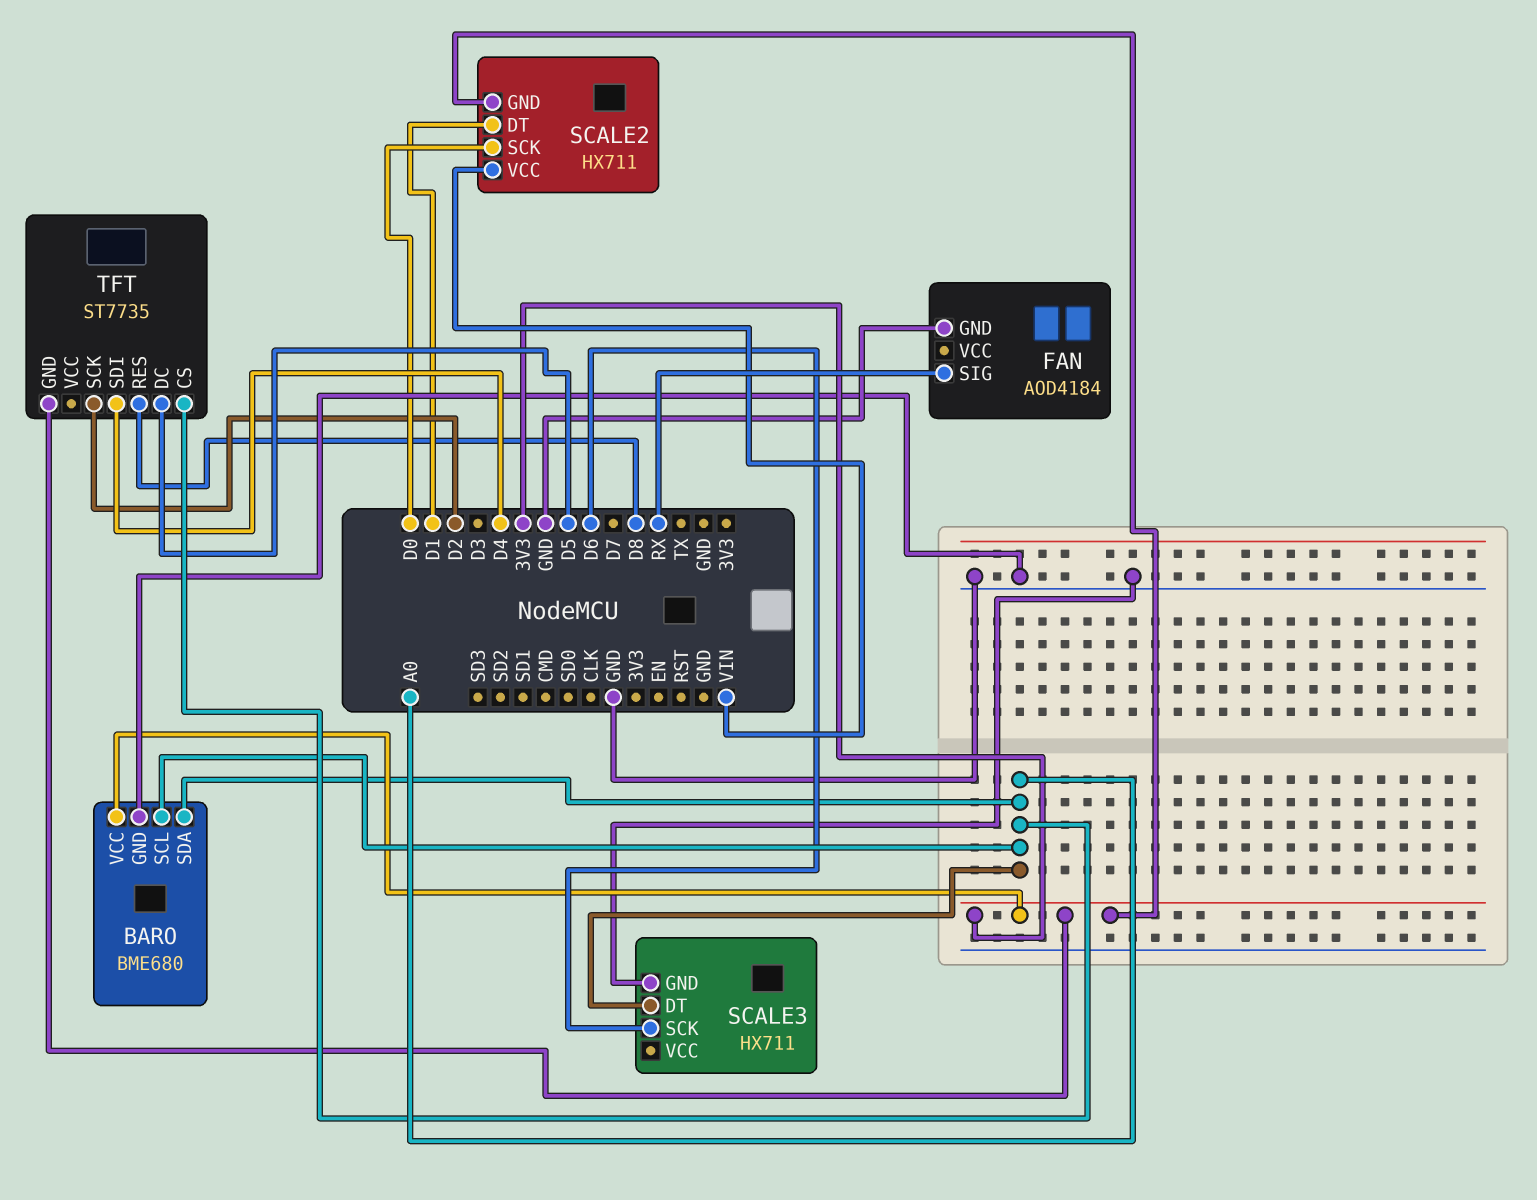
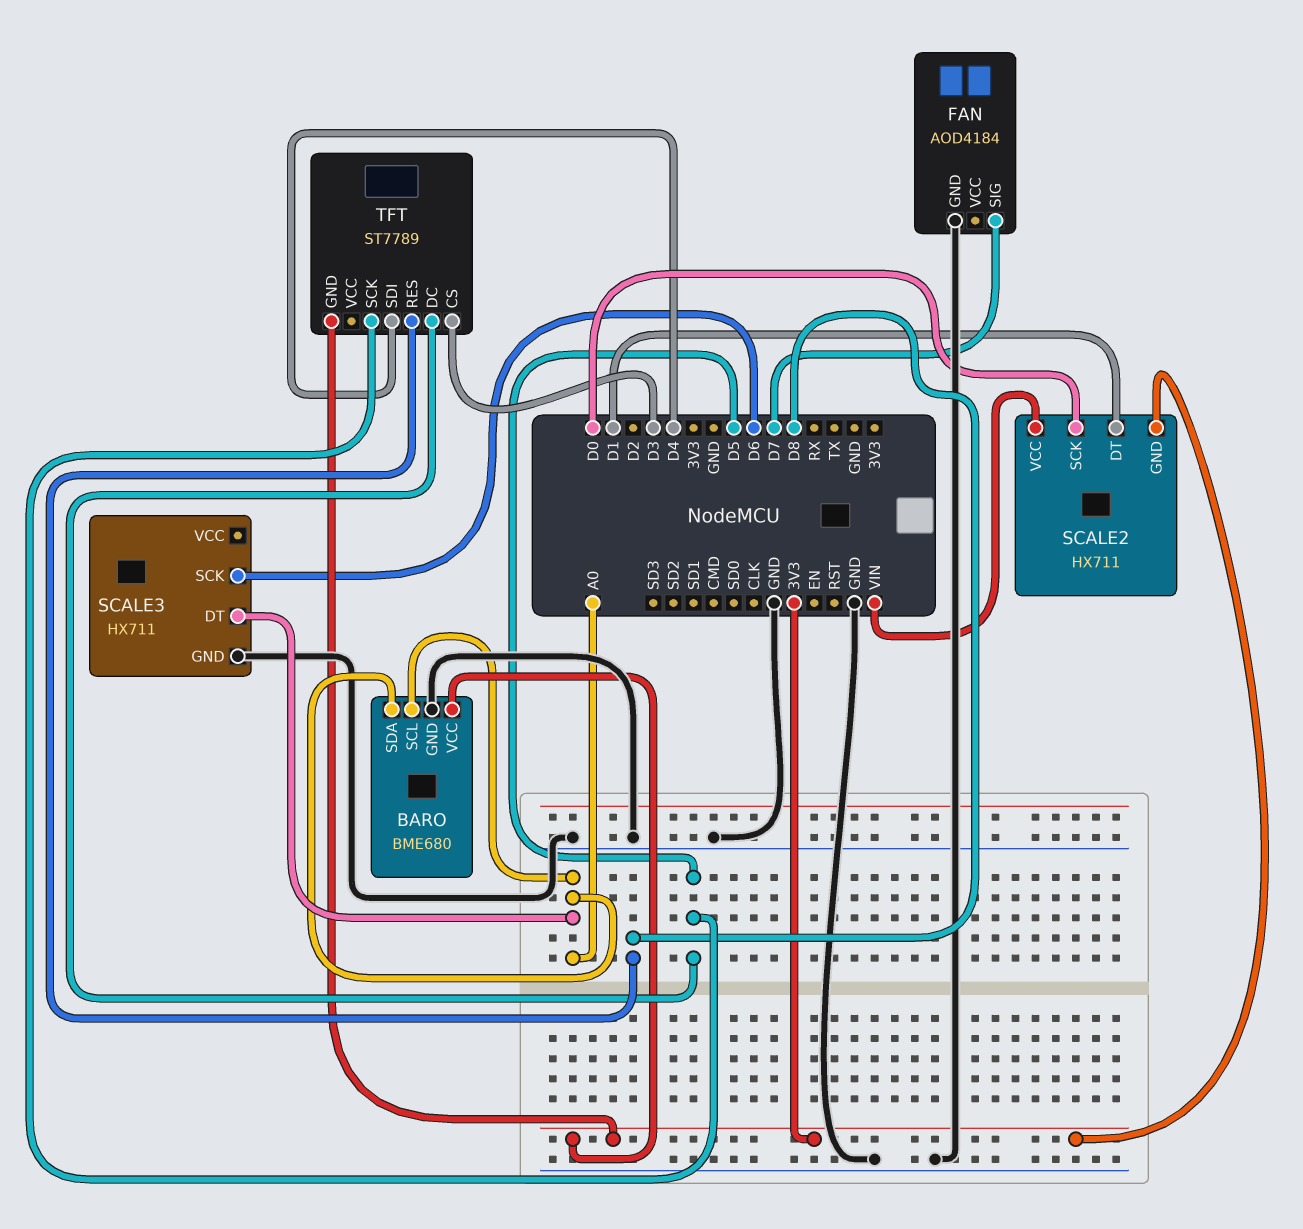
FAN pin SIG: RX -> D7
TFT: ST7735 -> ST7789
TFT pin CS: A0 -> D3
TFT pin SCK: D2 -> D5

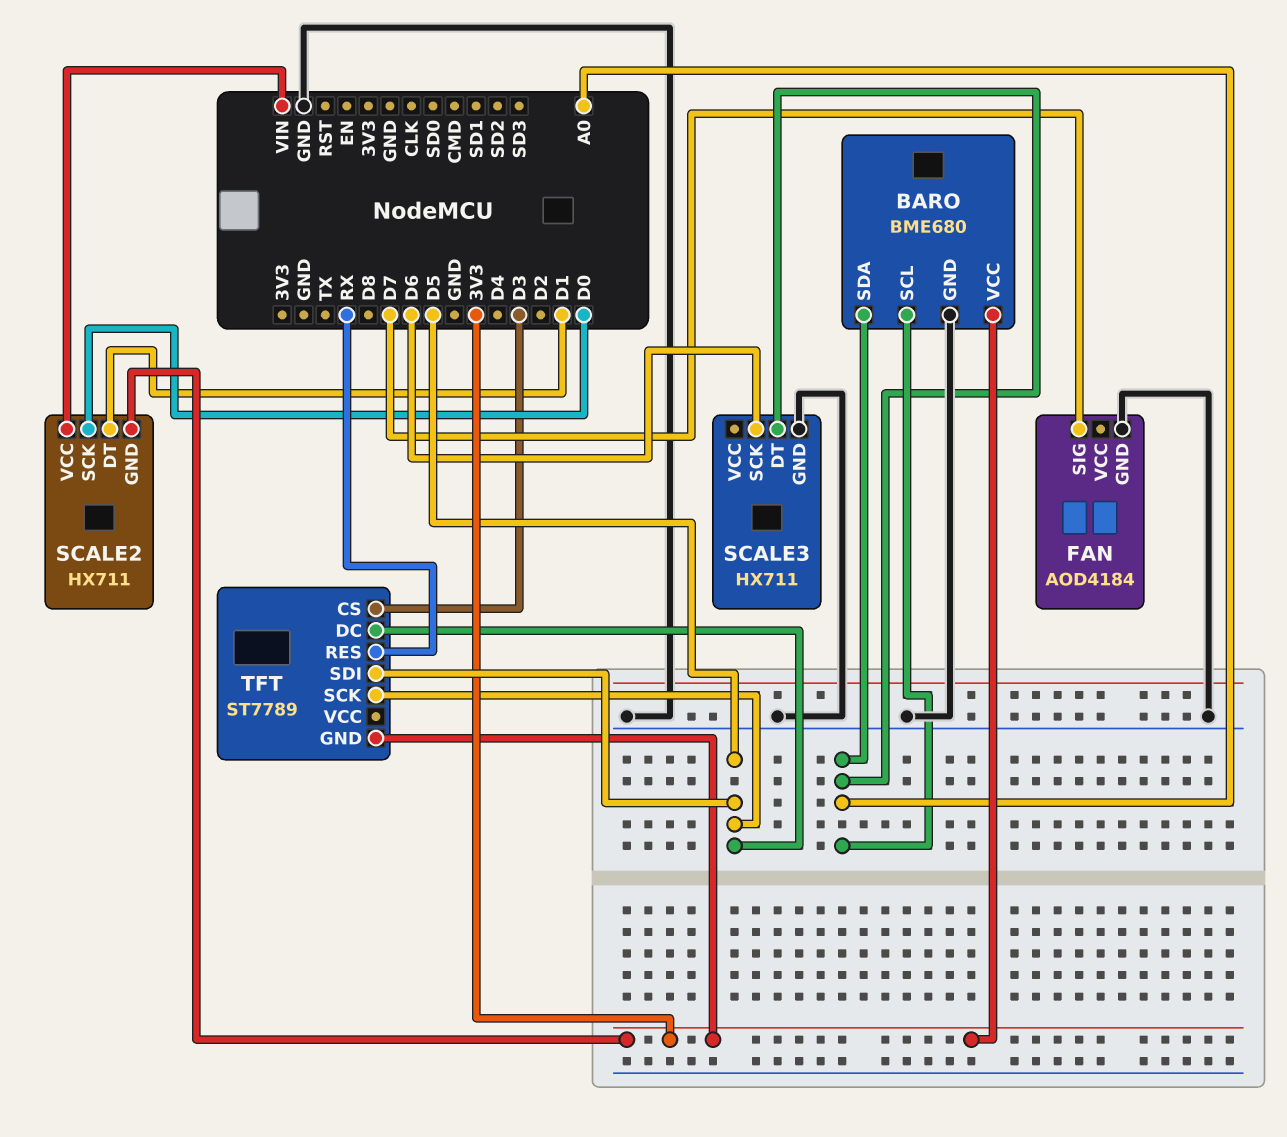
TFT pin RES: D8 -> RX
TFT pin SDI: D4 -> D5

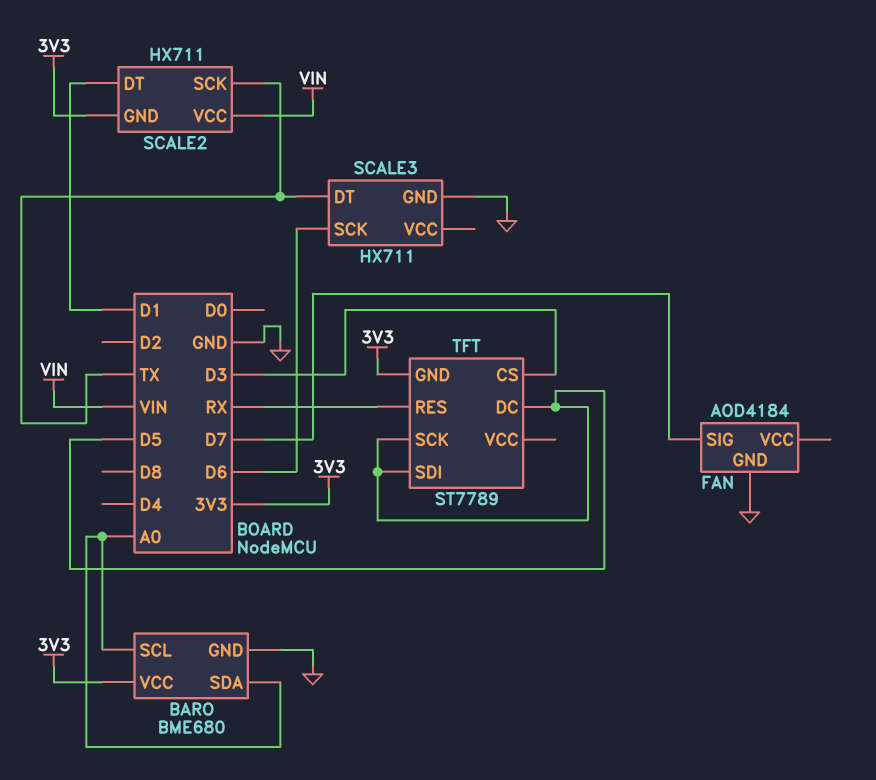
SCALE2 pin SCK: D0 -> TX
SCALE3 pin DT: A0 -> TX

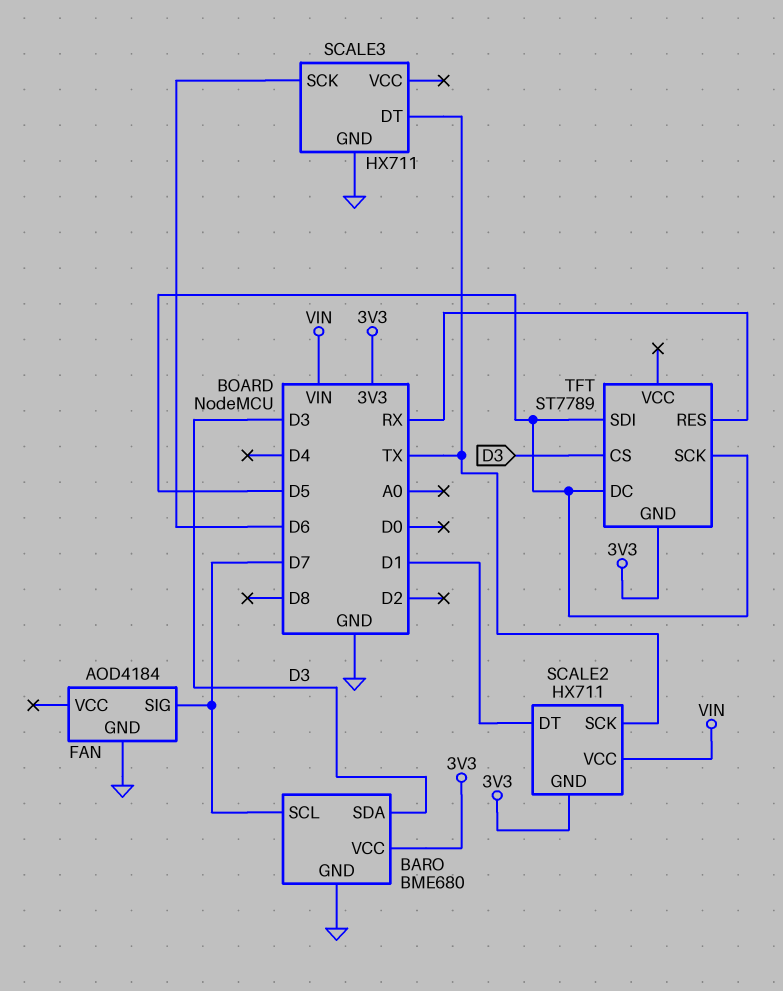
BARO pin SCL: A0 -> D7
BARO pin SDA: A0 -> D3

